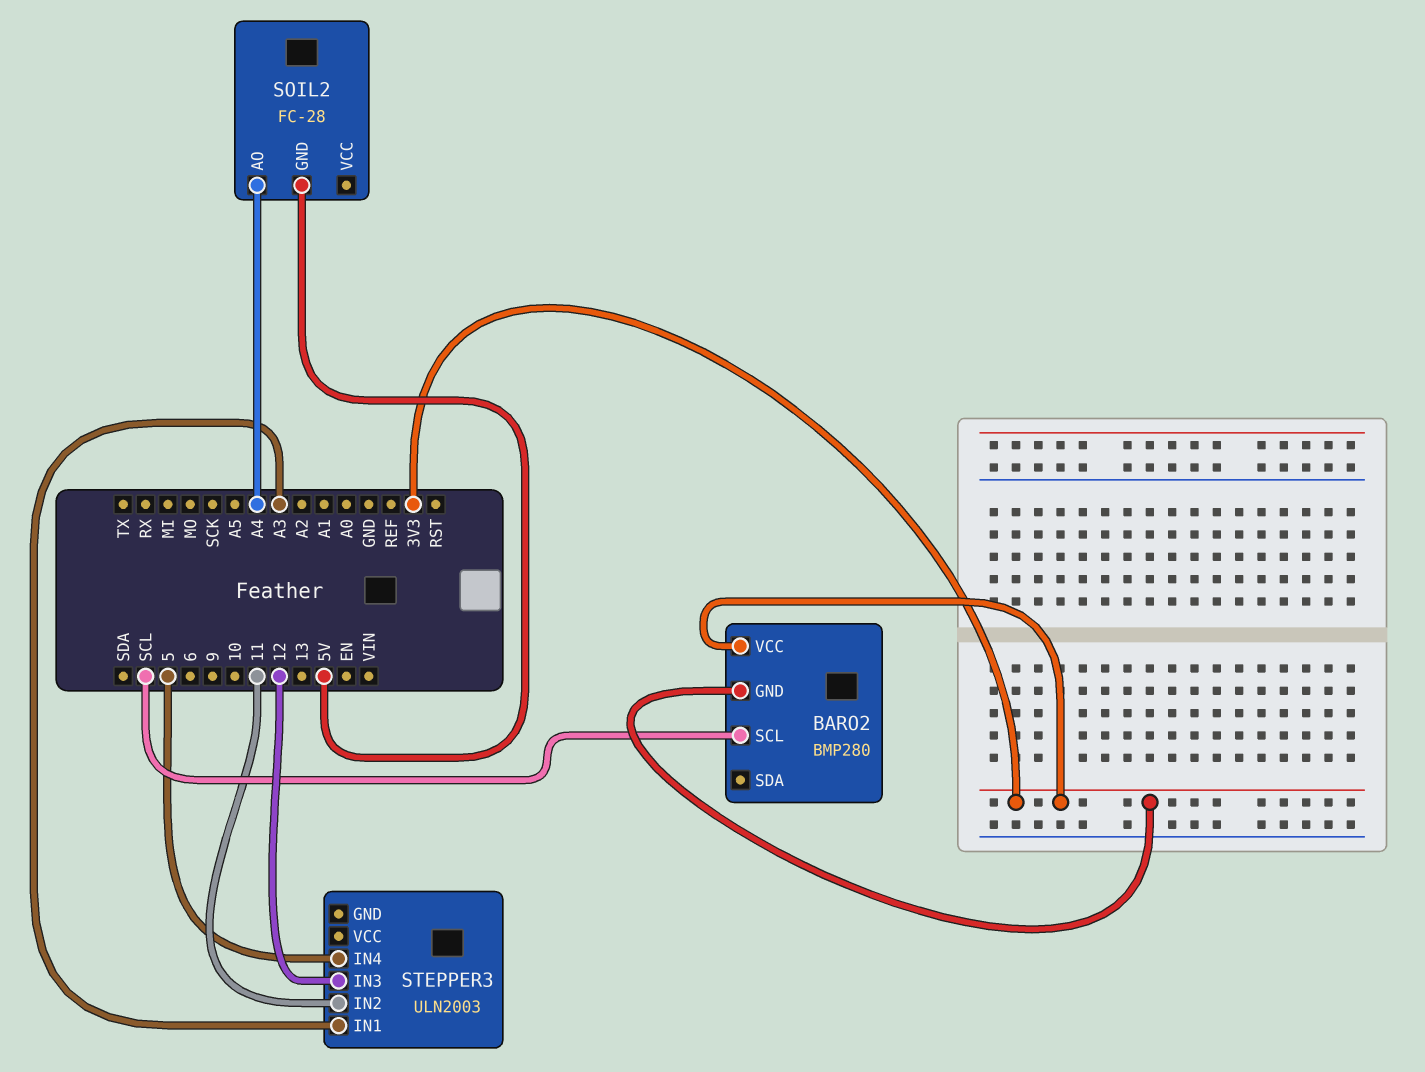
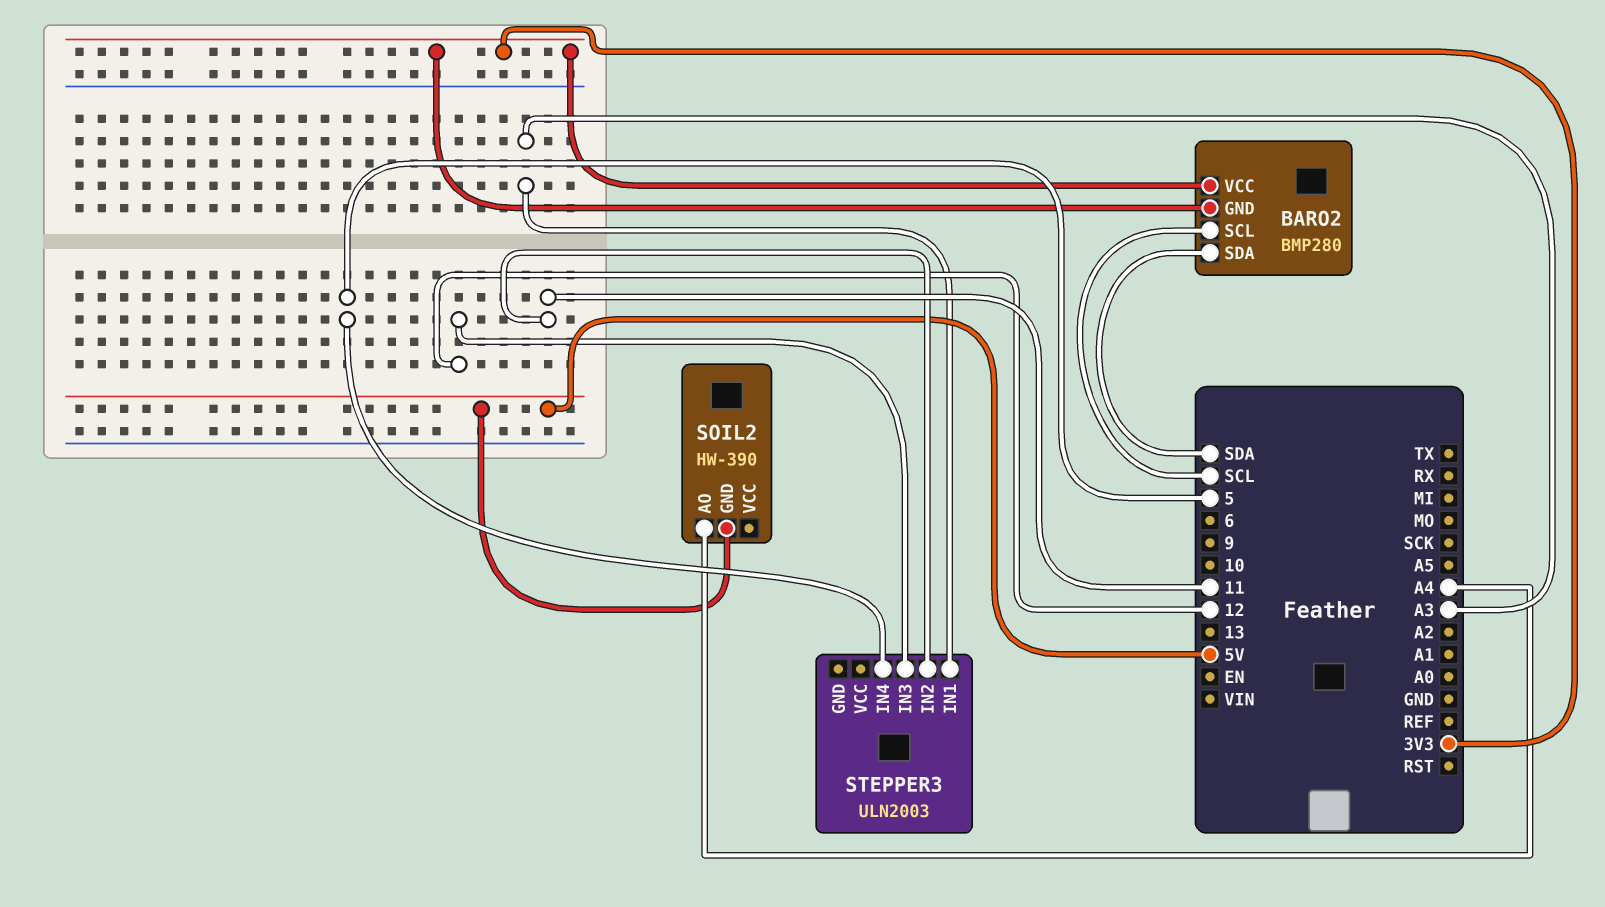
BARO2 pin SDA: none -> SDA
SOIL2: FC-28 -> HW-390

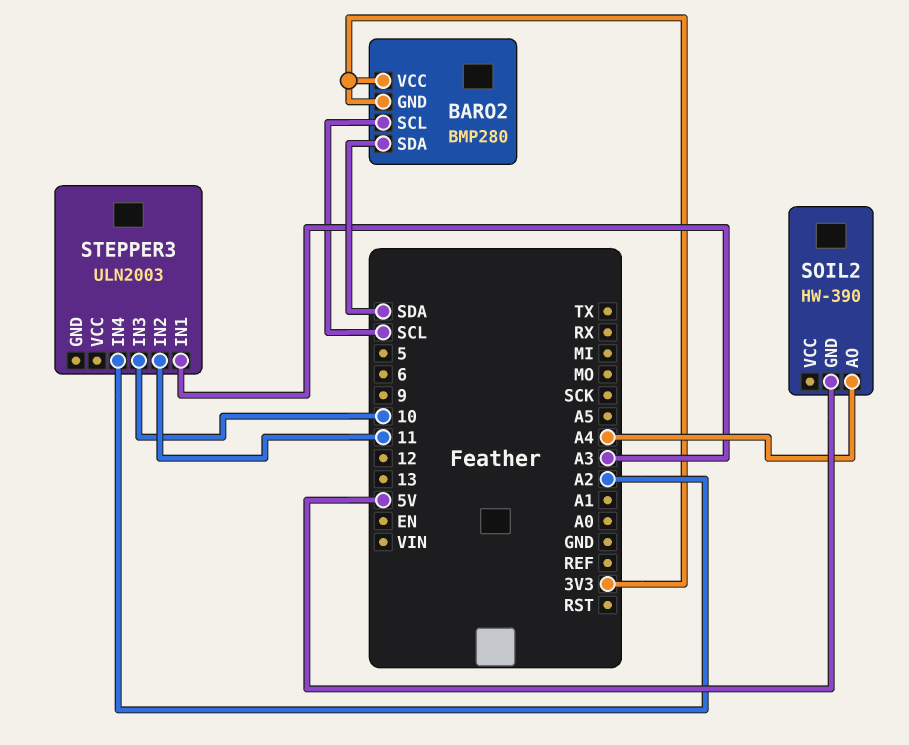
STEPPER3 pin IN3: 12 -> 10
STEPPER3 pin IN4: 5 -> A2

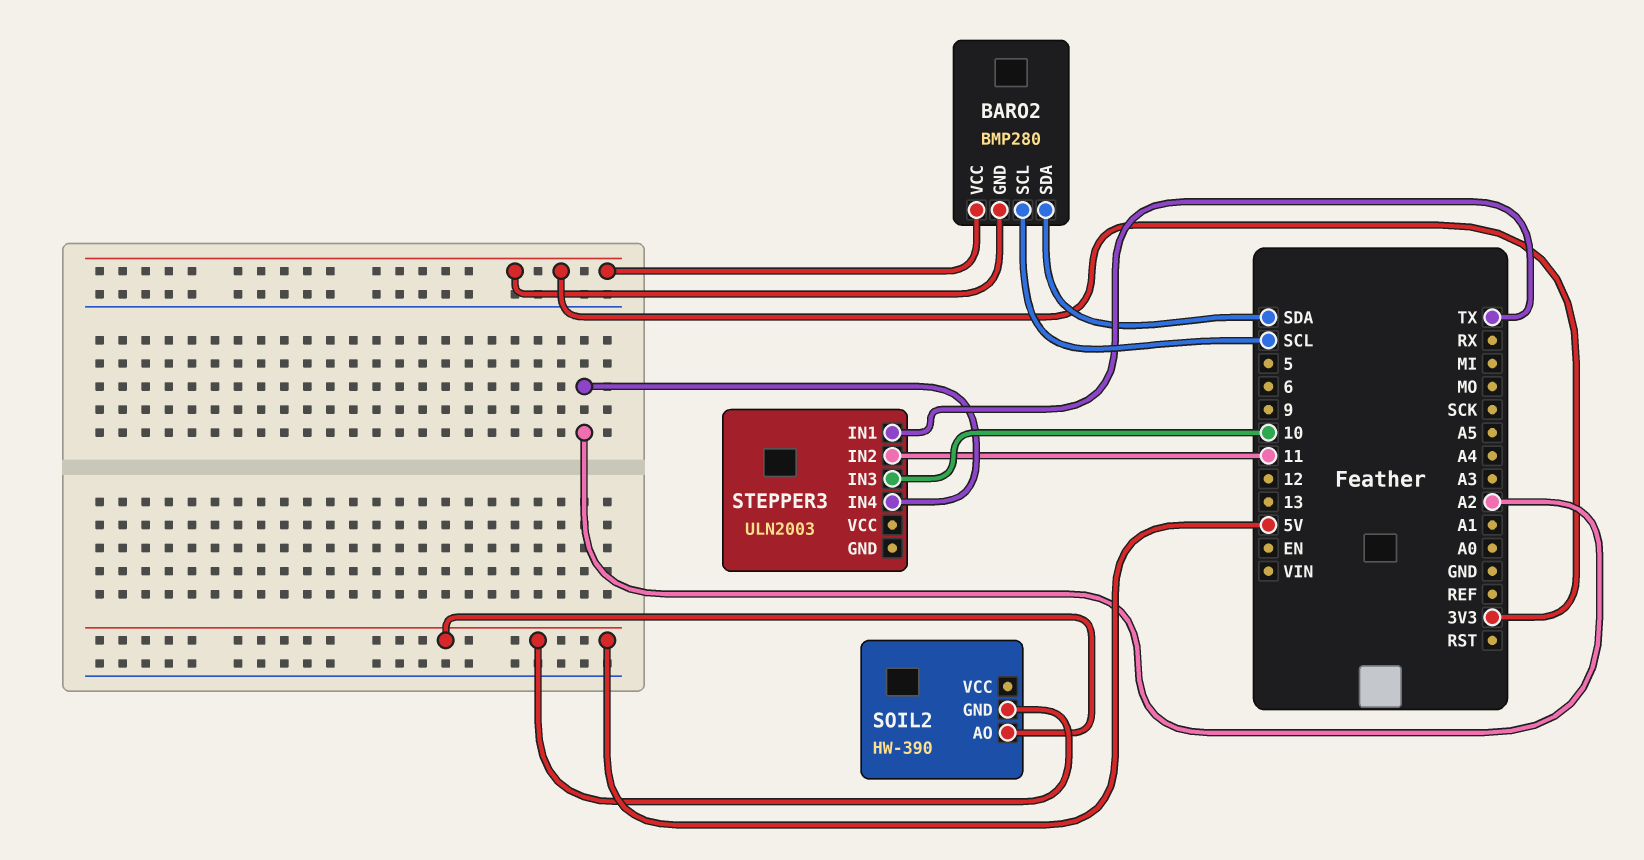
SOIL2 pin AO: A4 -> 5V
STEPPER3 pin IN1: A3 -> TX

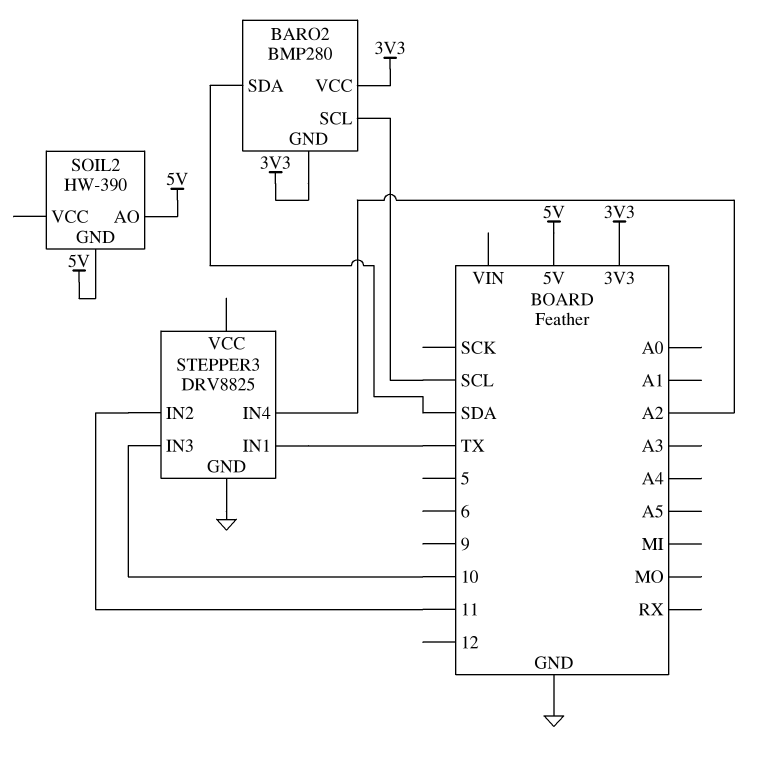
STEPPER3: ULN2003 -> DRV8825
STEPPER3 pin GND: none -> GND

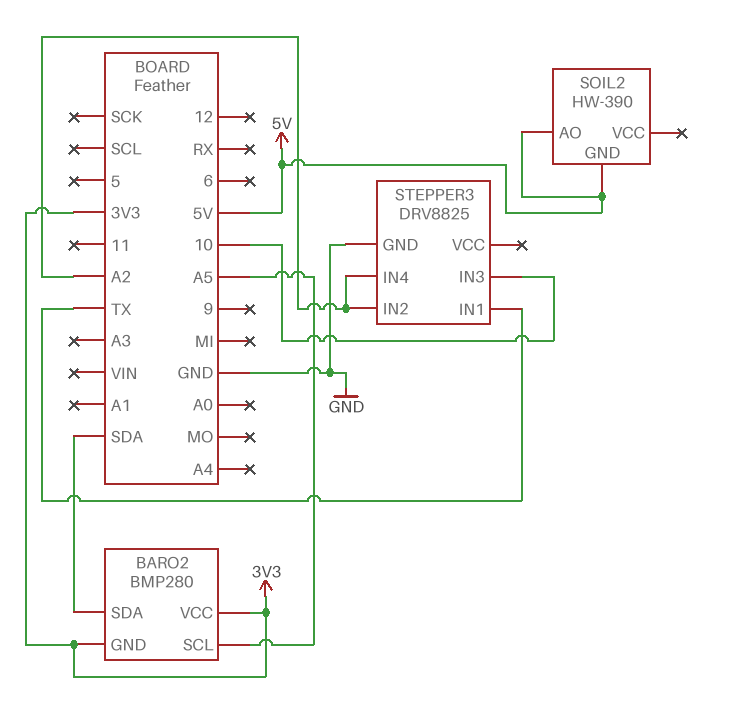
BARO2 pin SCL: SCL -> A5
STEPPER3 pin IN2: 11 -> A2

